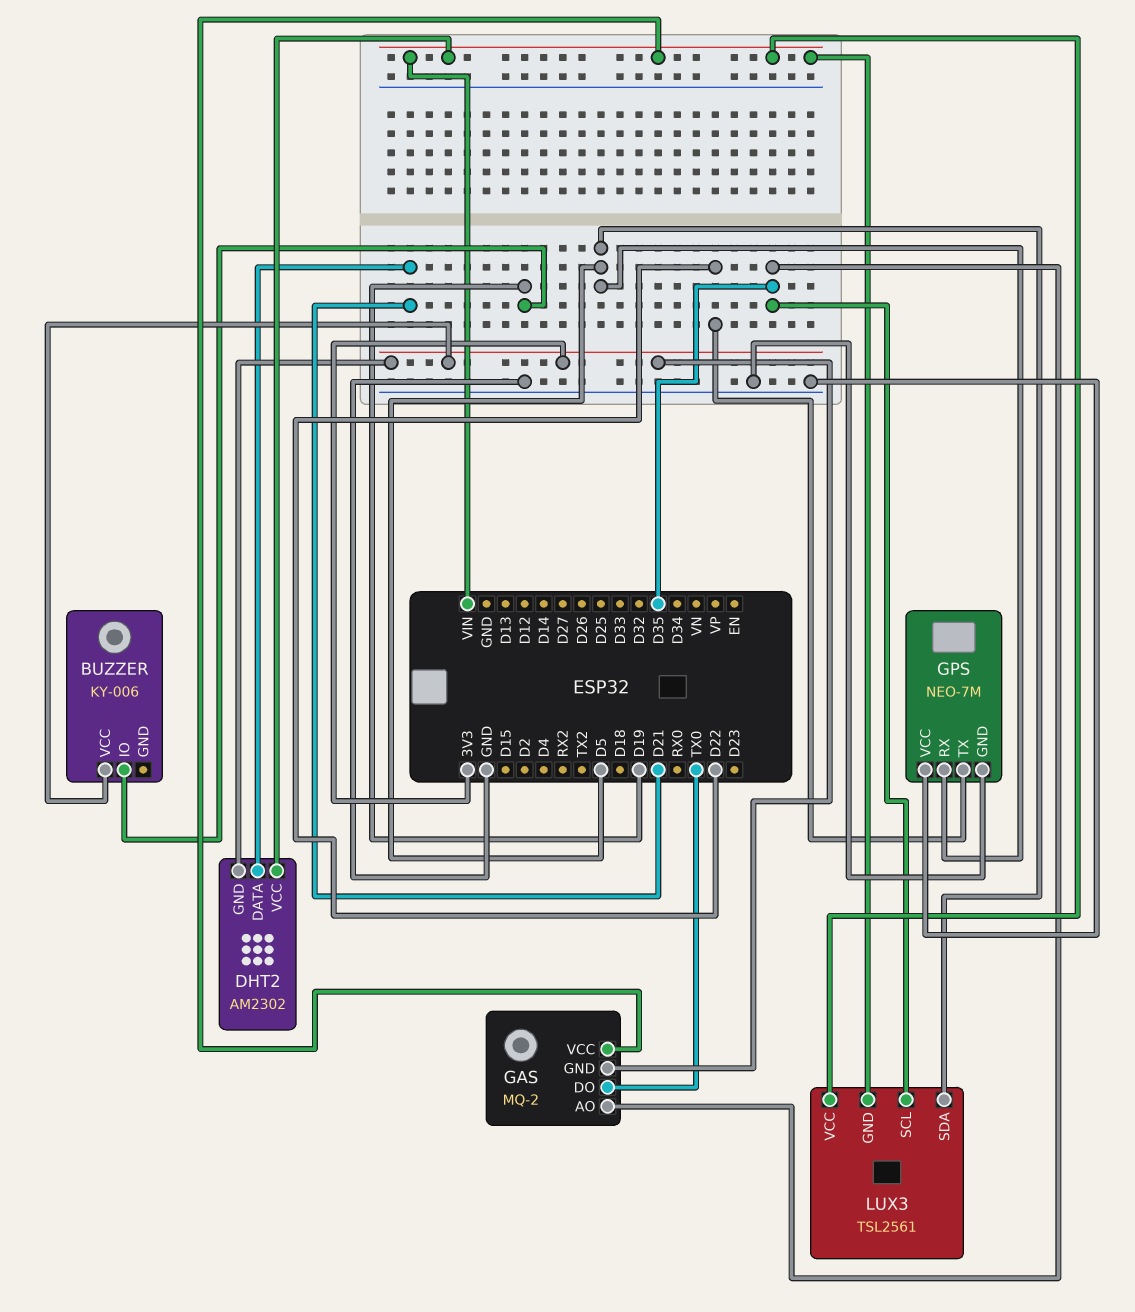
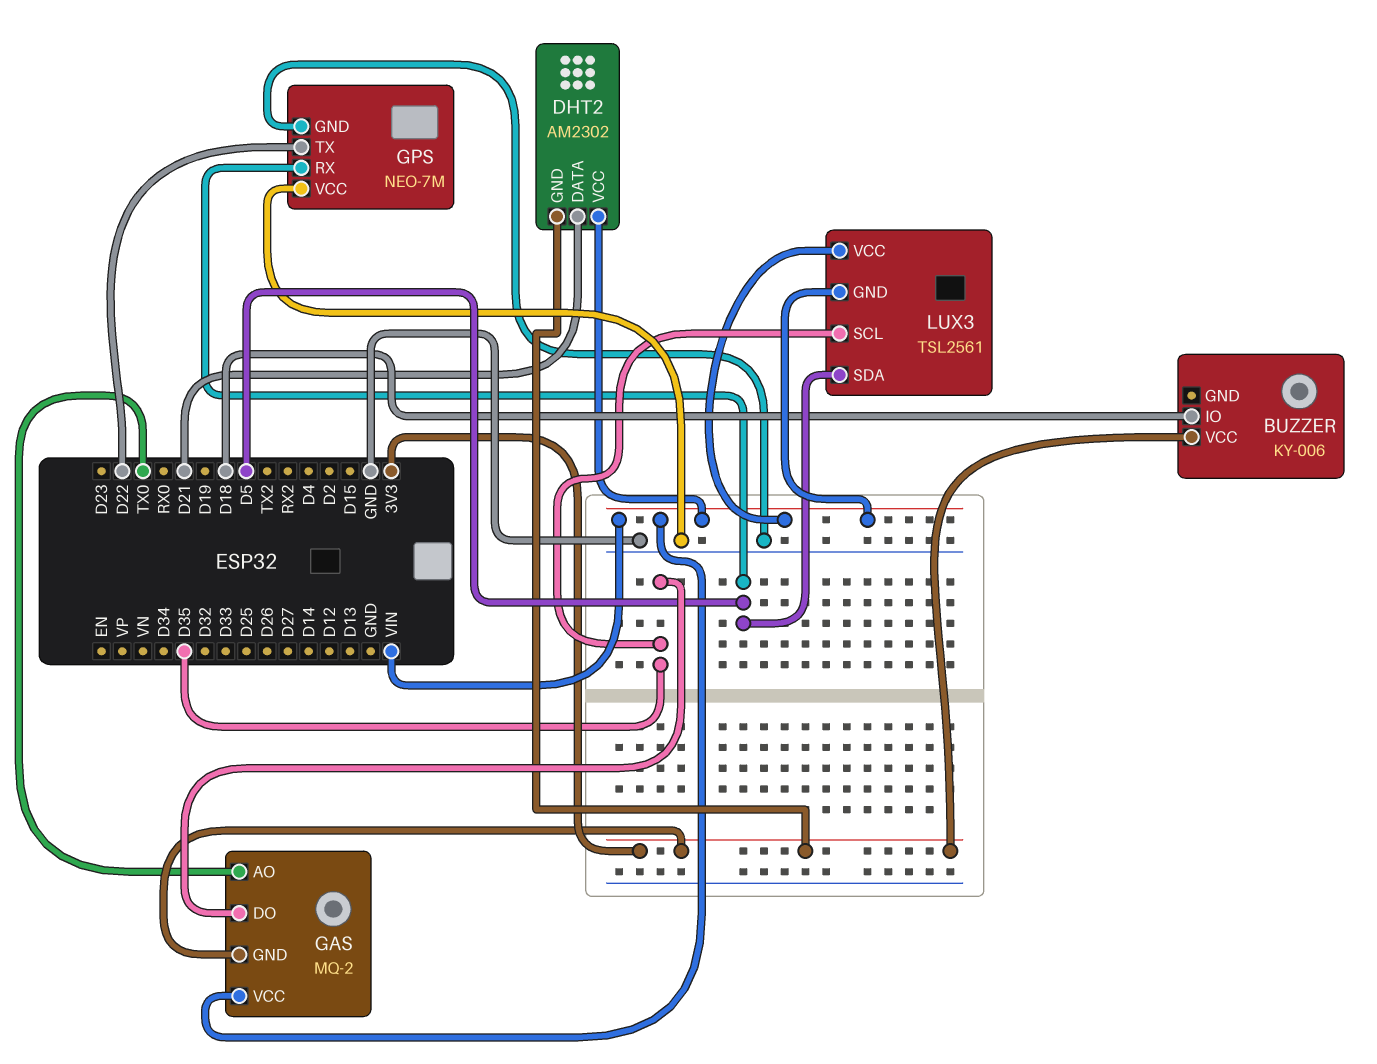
BUZZER pin IO: D19 -> D18
GAS pin AO: D35 -> TX0
GAS pin DO: TX0 -> D35

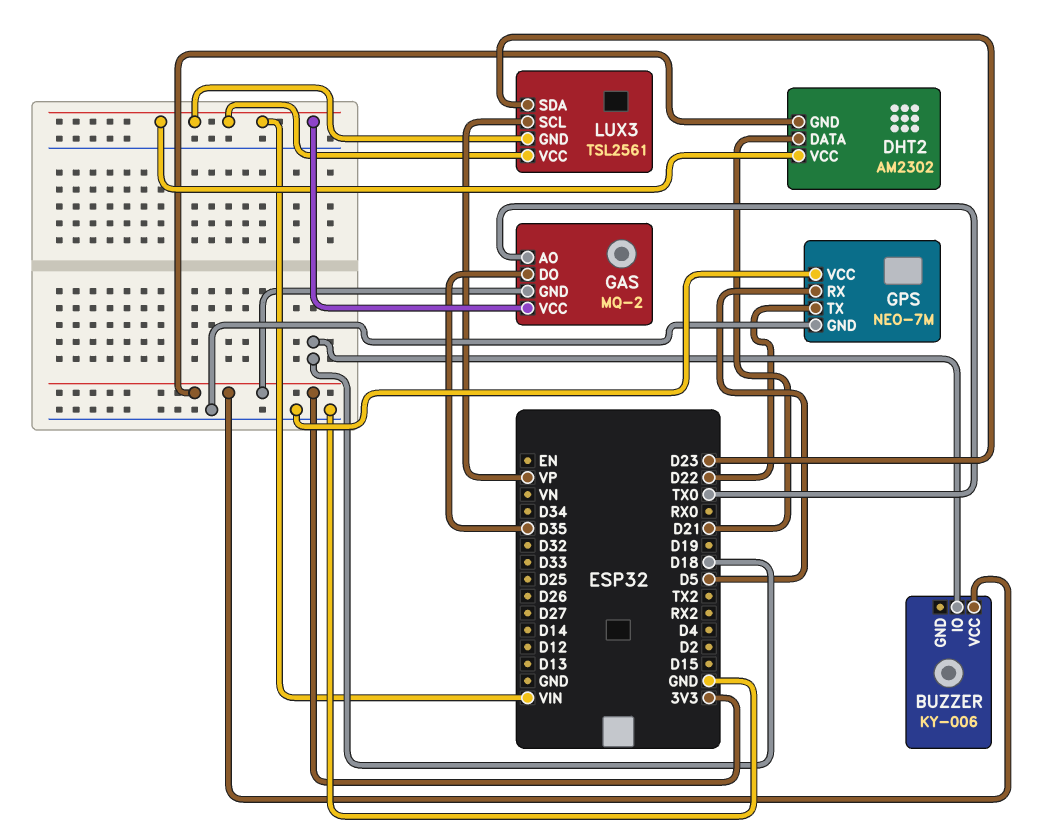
LUX3 pin SCL: D35 -> VP
LUX3 pin SDA: D5 -> D23

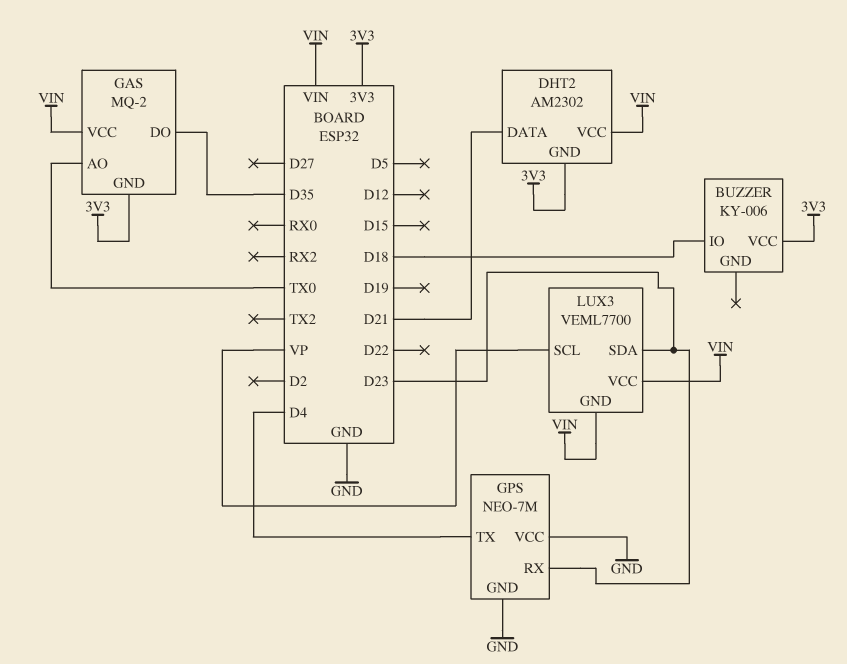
GPS pin RX: D5 -> D23
GPS pin TX: D22 -> D4
LUX3: TSL2561 -> VEML7700

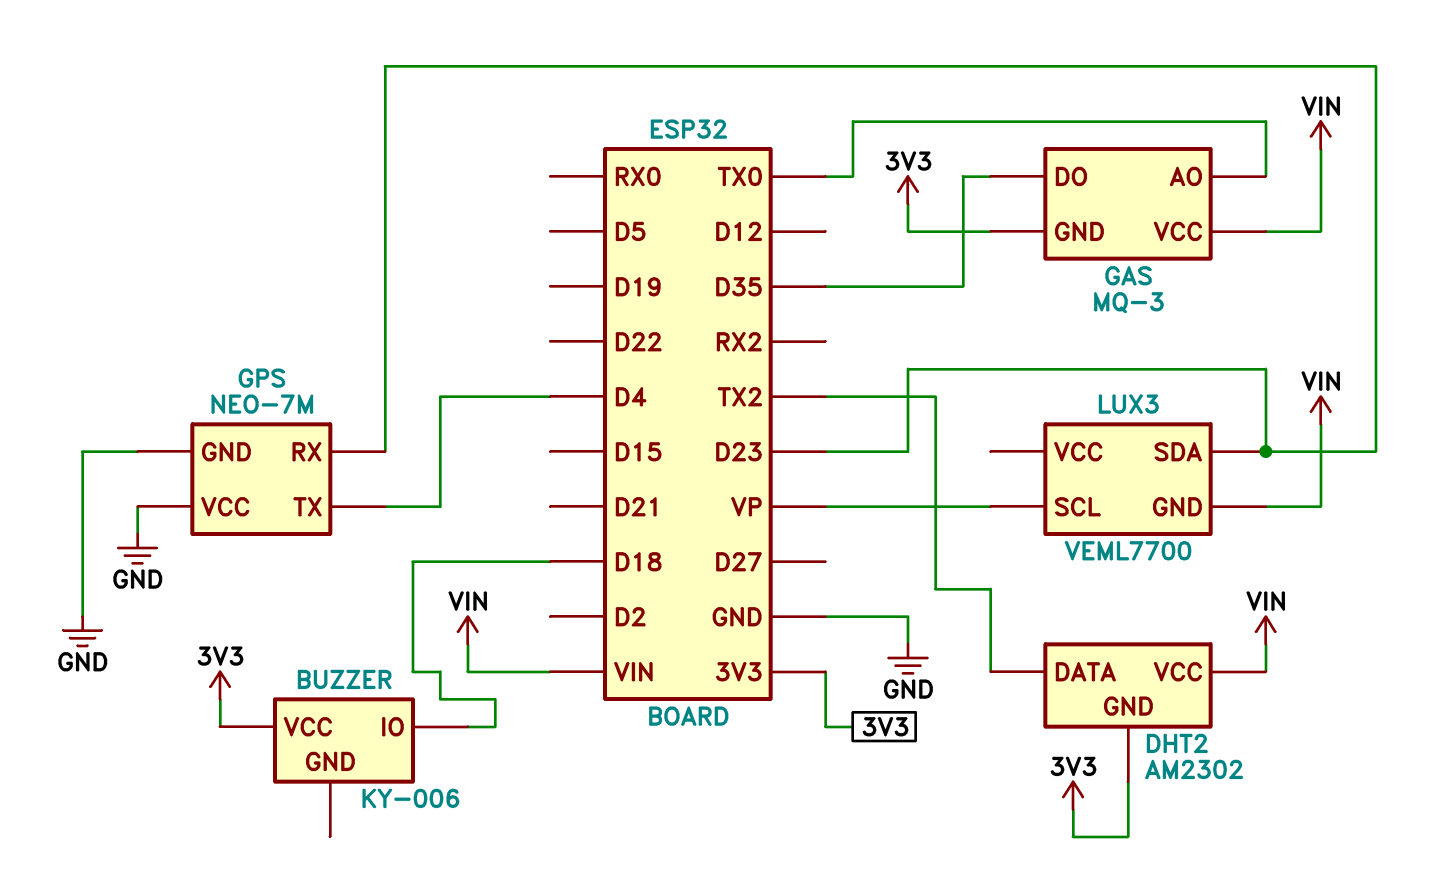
DHT2 pin DATA: D21 -> TX2
GAS: MQ-2 -> MQ-3
LUX3 pin VCC: VIN -> none

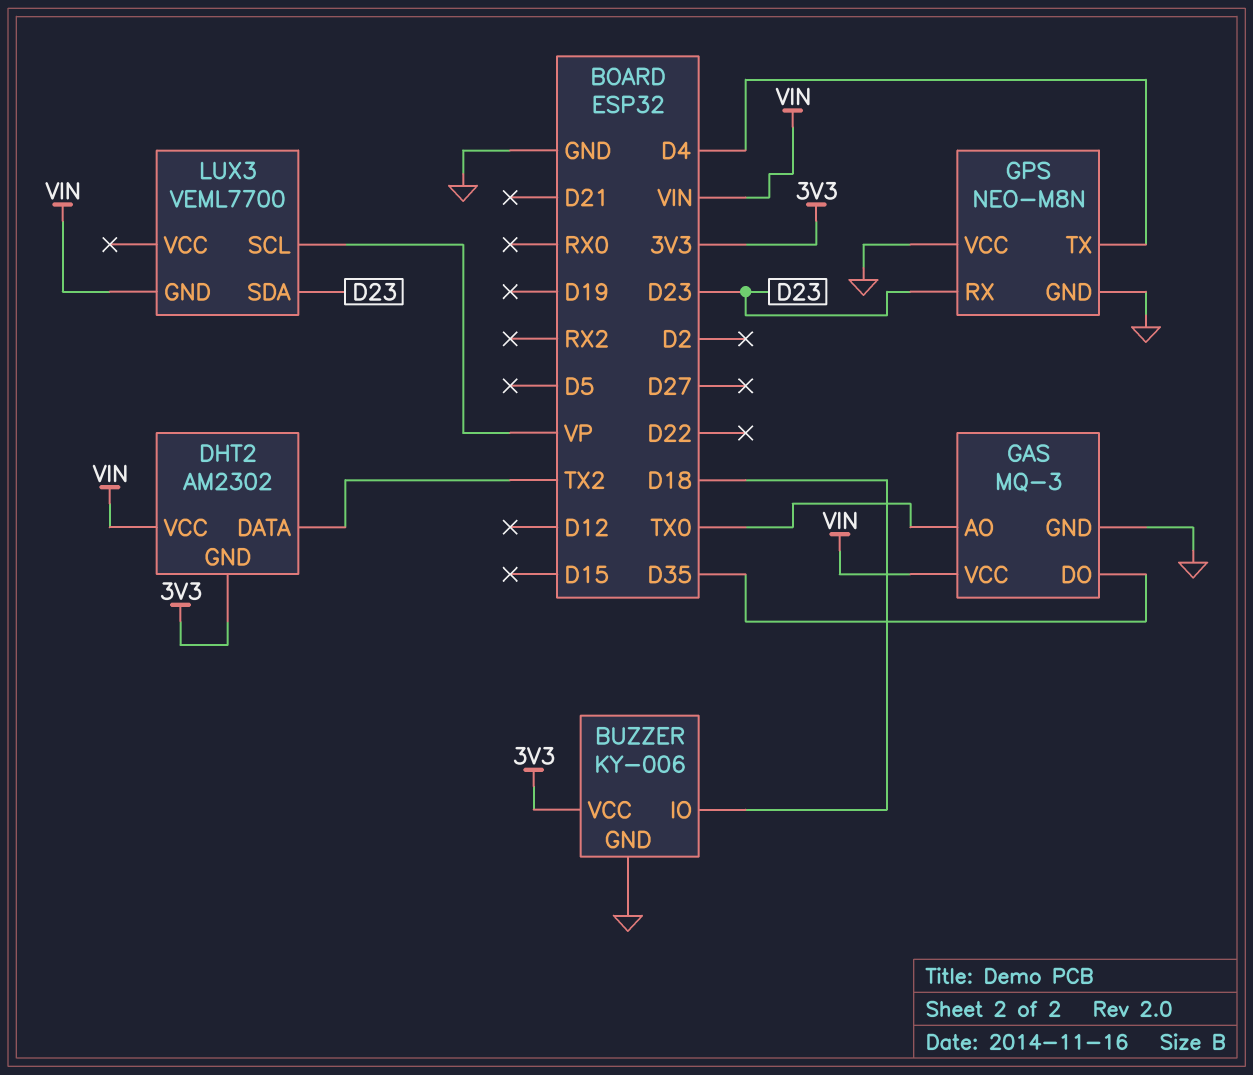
BUZZER pin GND: none -> GND
GAS pin GND: 3V3 -> GND
GPS: NEO-7M -> NEO-M8N

